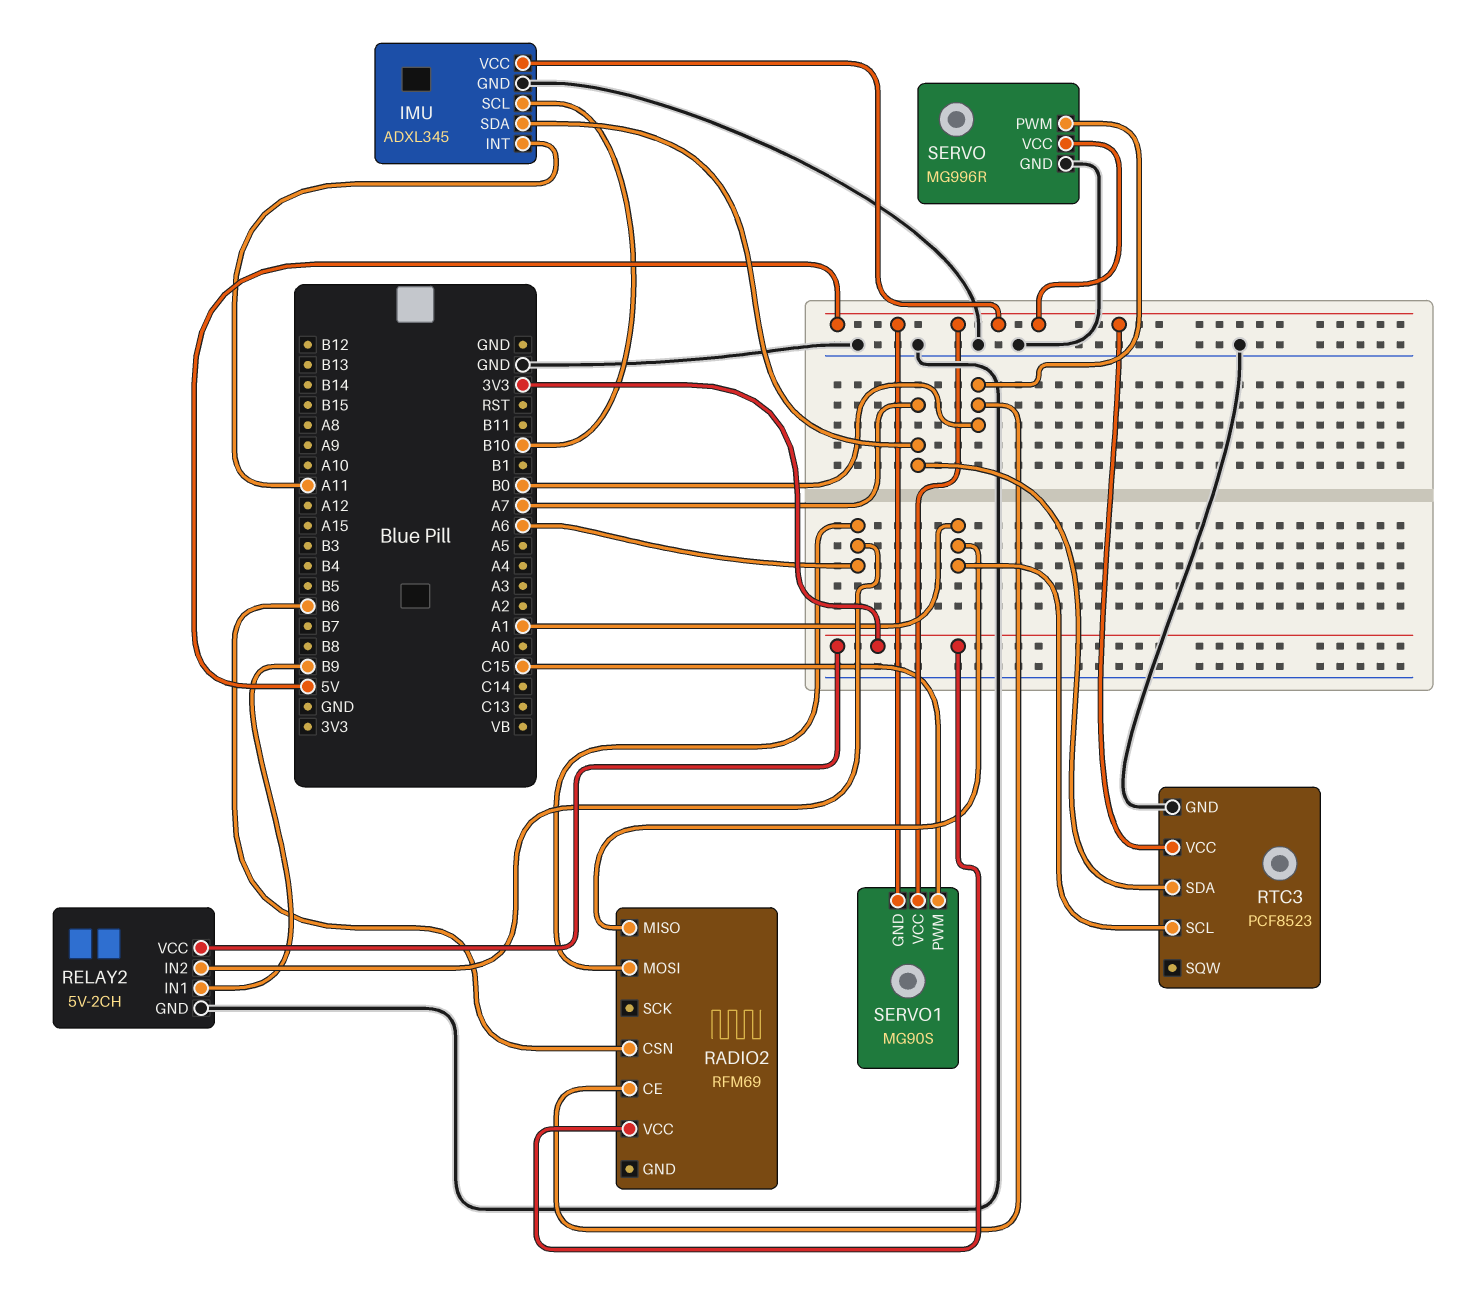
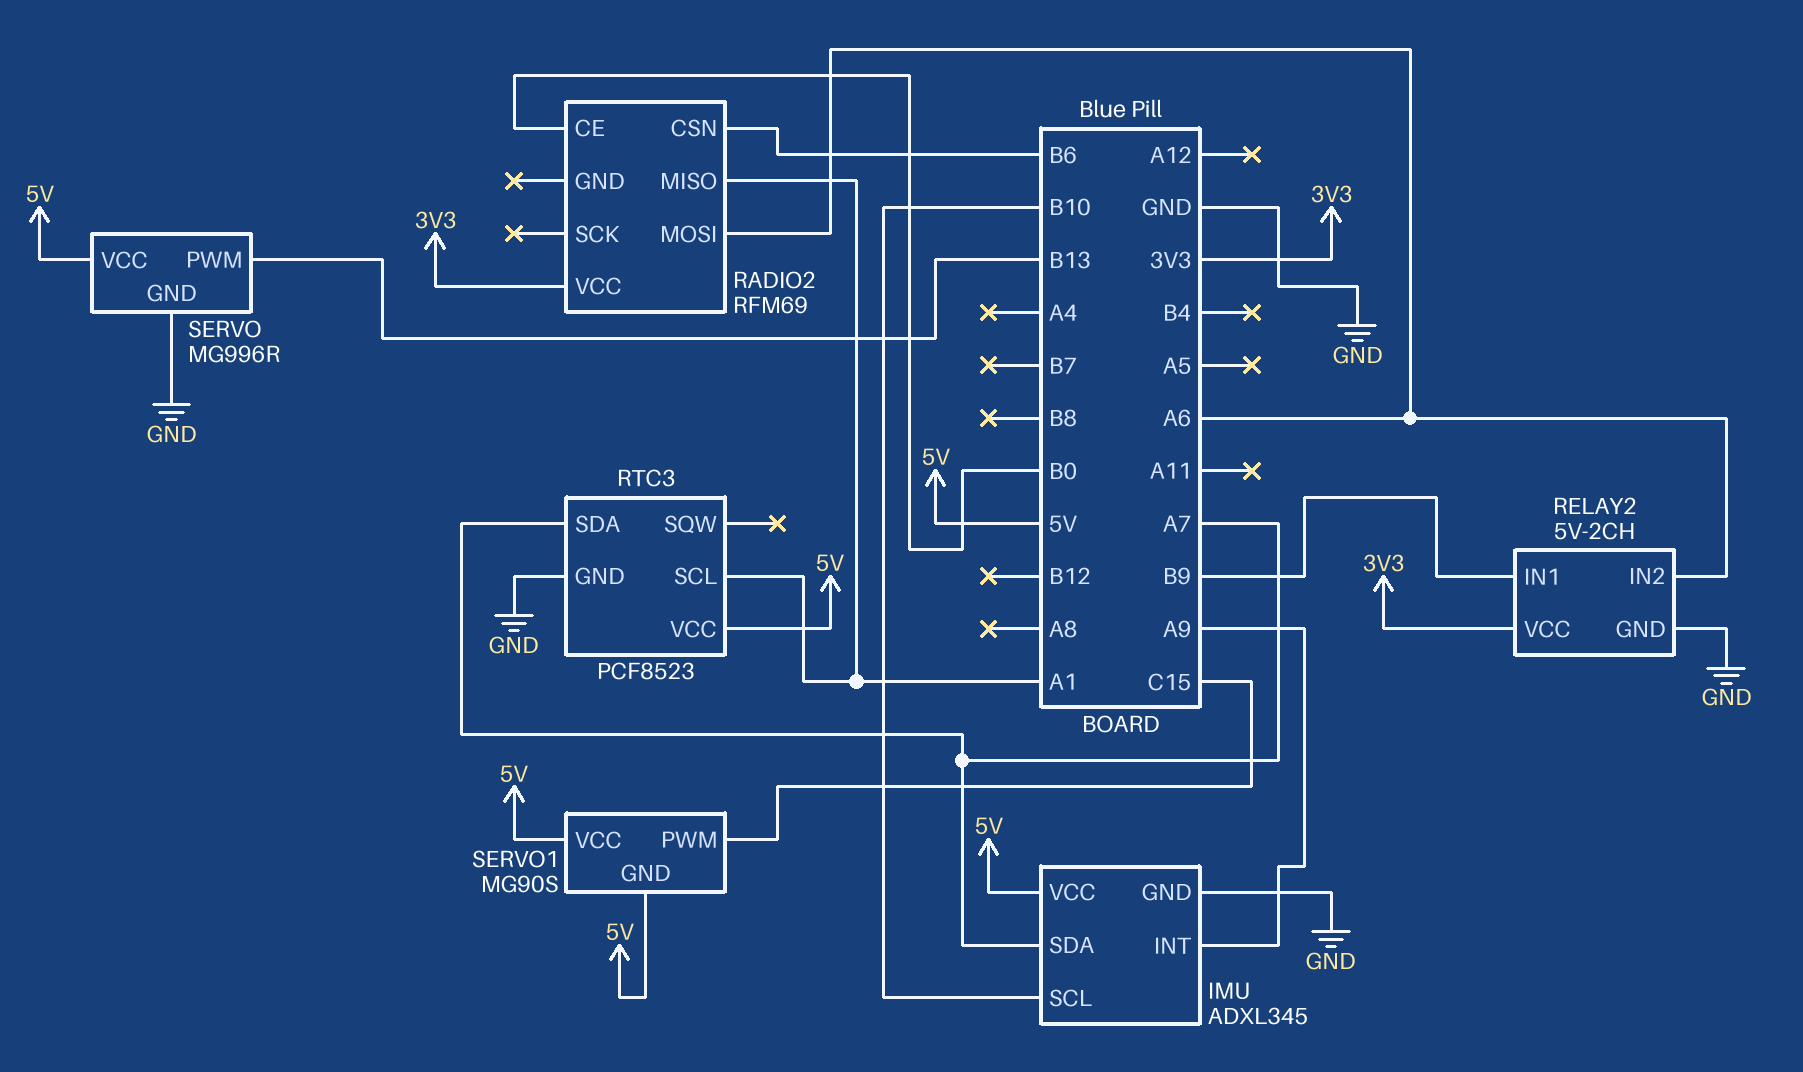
IMU pin INT: A11 -> A9
SERVO pin PWM: B0 -> B13

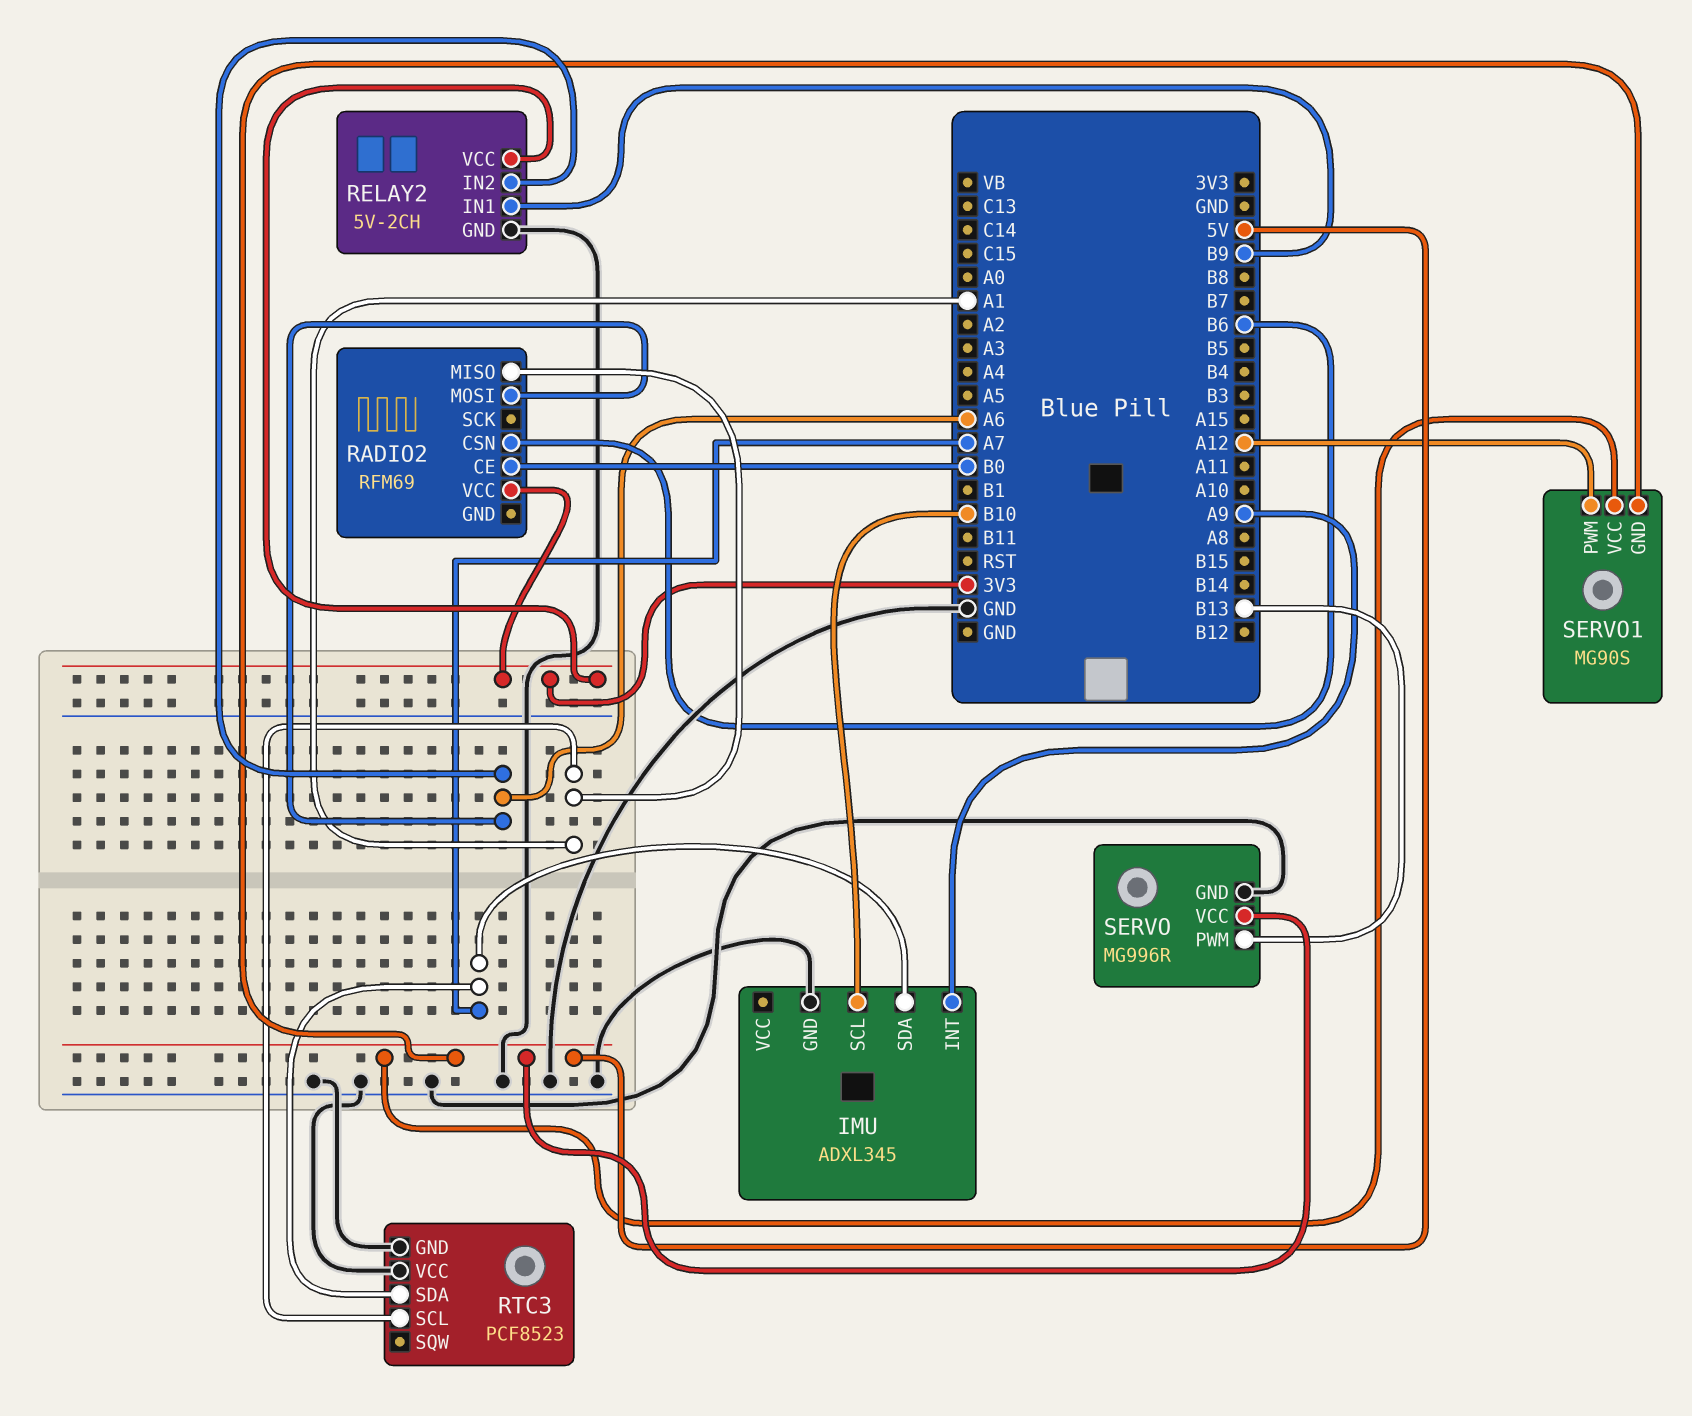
IMU pin VCC: 5V -> none
RTC3 pin VCC: 5V -> GND
SERVO1 pin PWM: C15 -> A12

